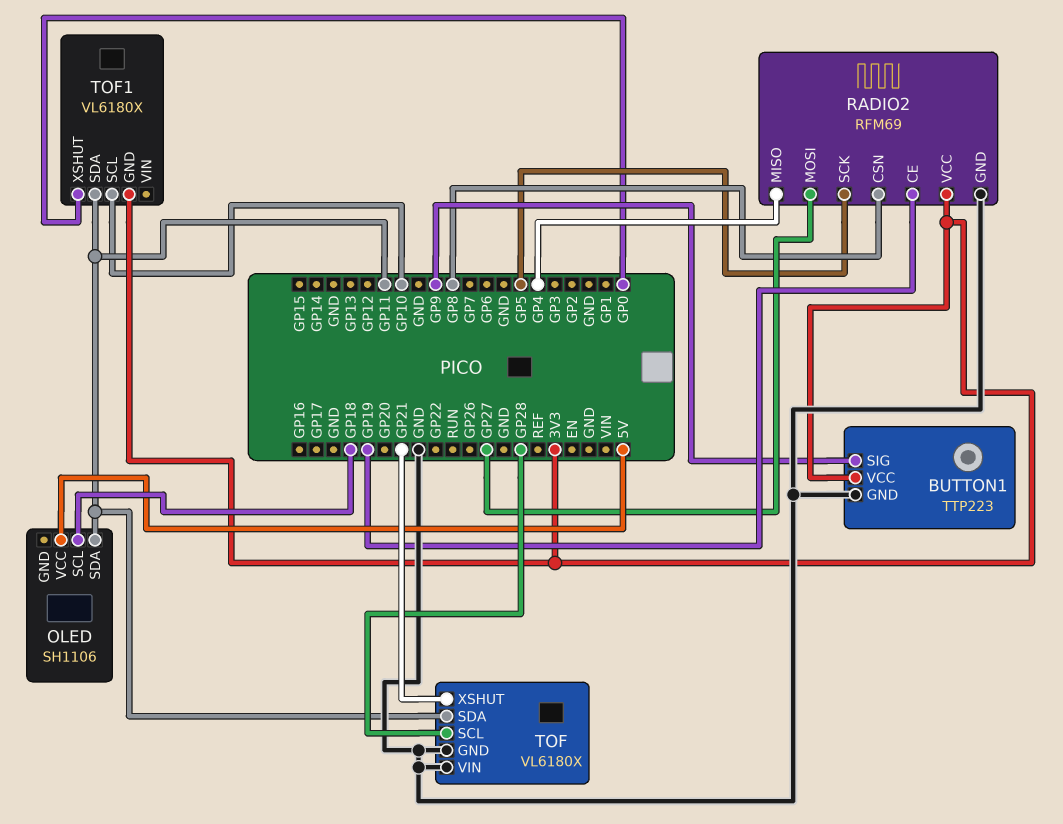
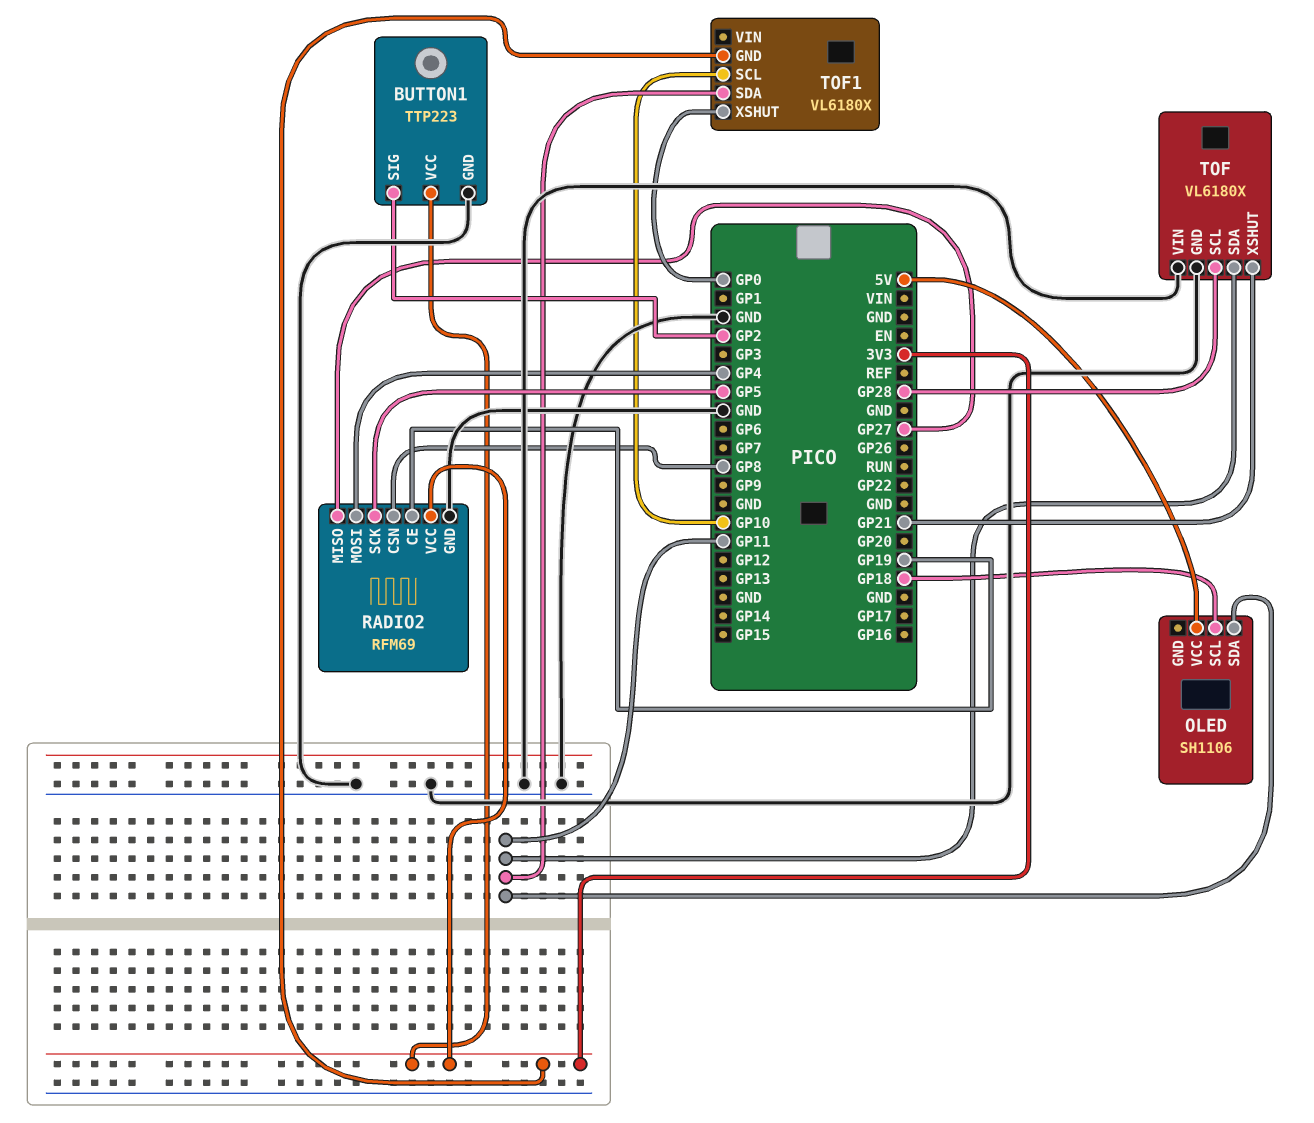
BUTTON1 pin SIG: GP9 -> GP2
RADIO2 pin MISO: GP4 -> GP27
RADIO2 pin MOSI: GP27 -> GP4

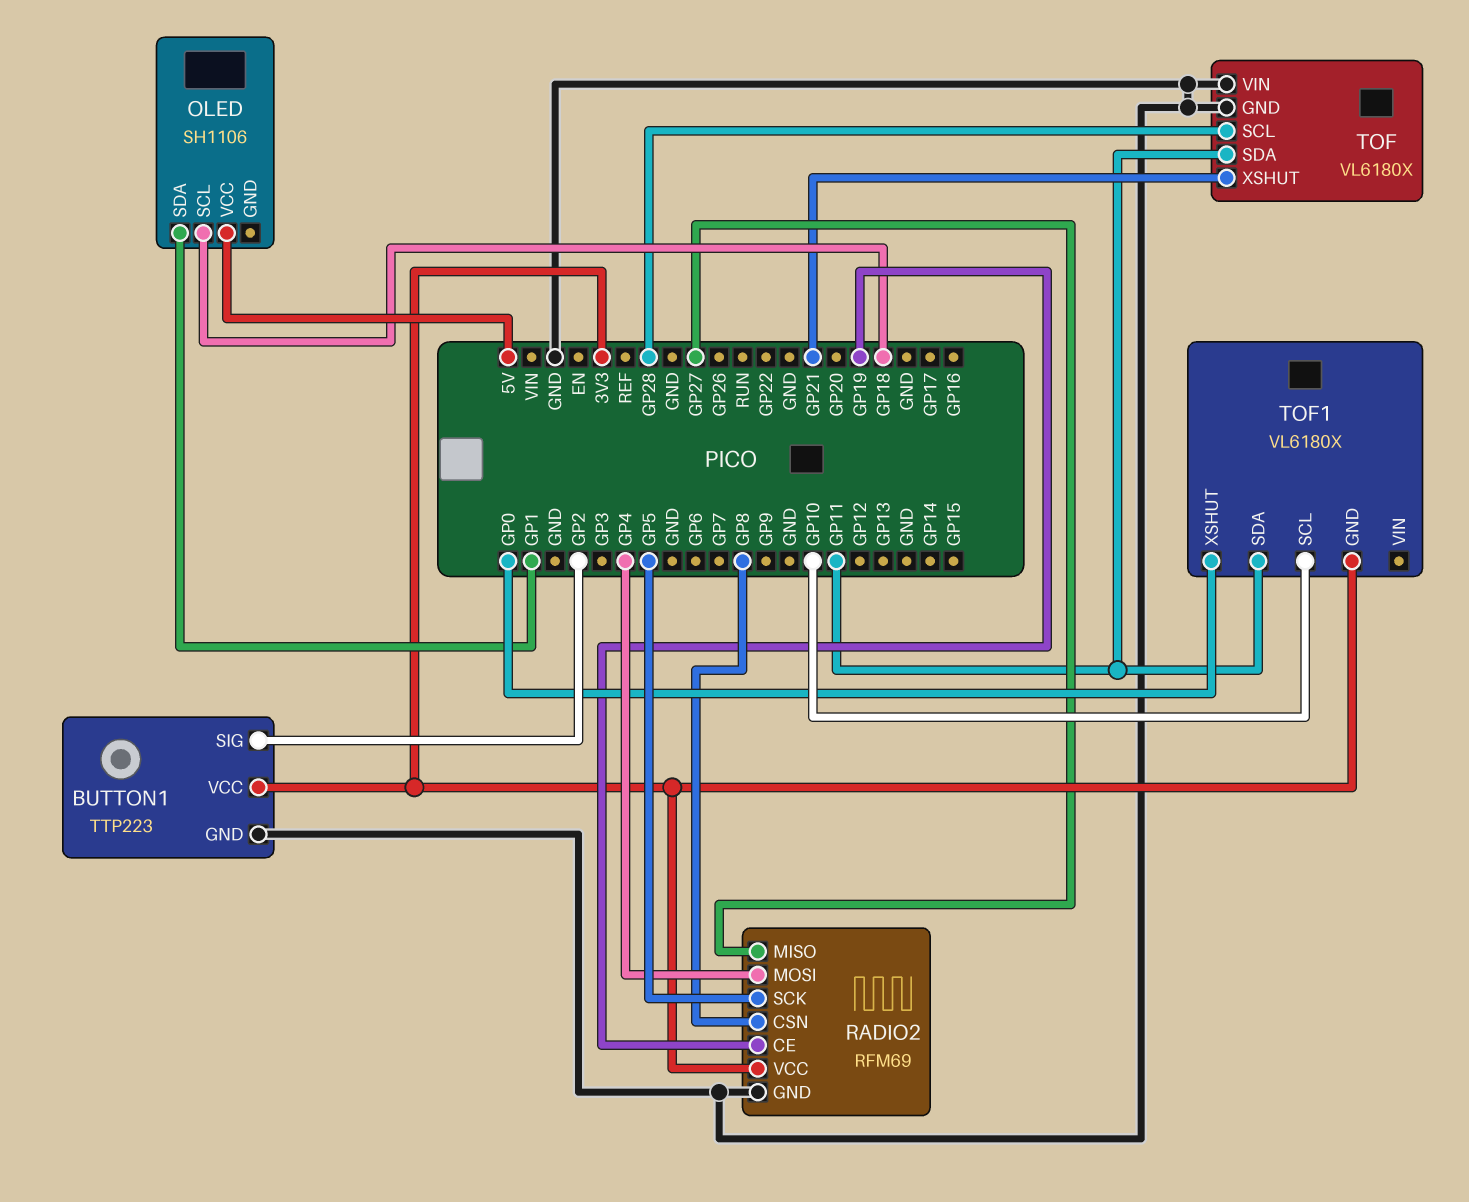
OLED pin SDA: GP11 -> GP1

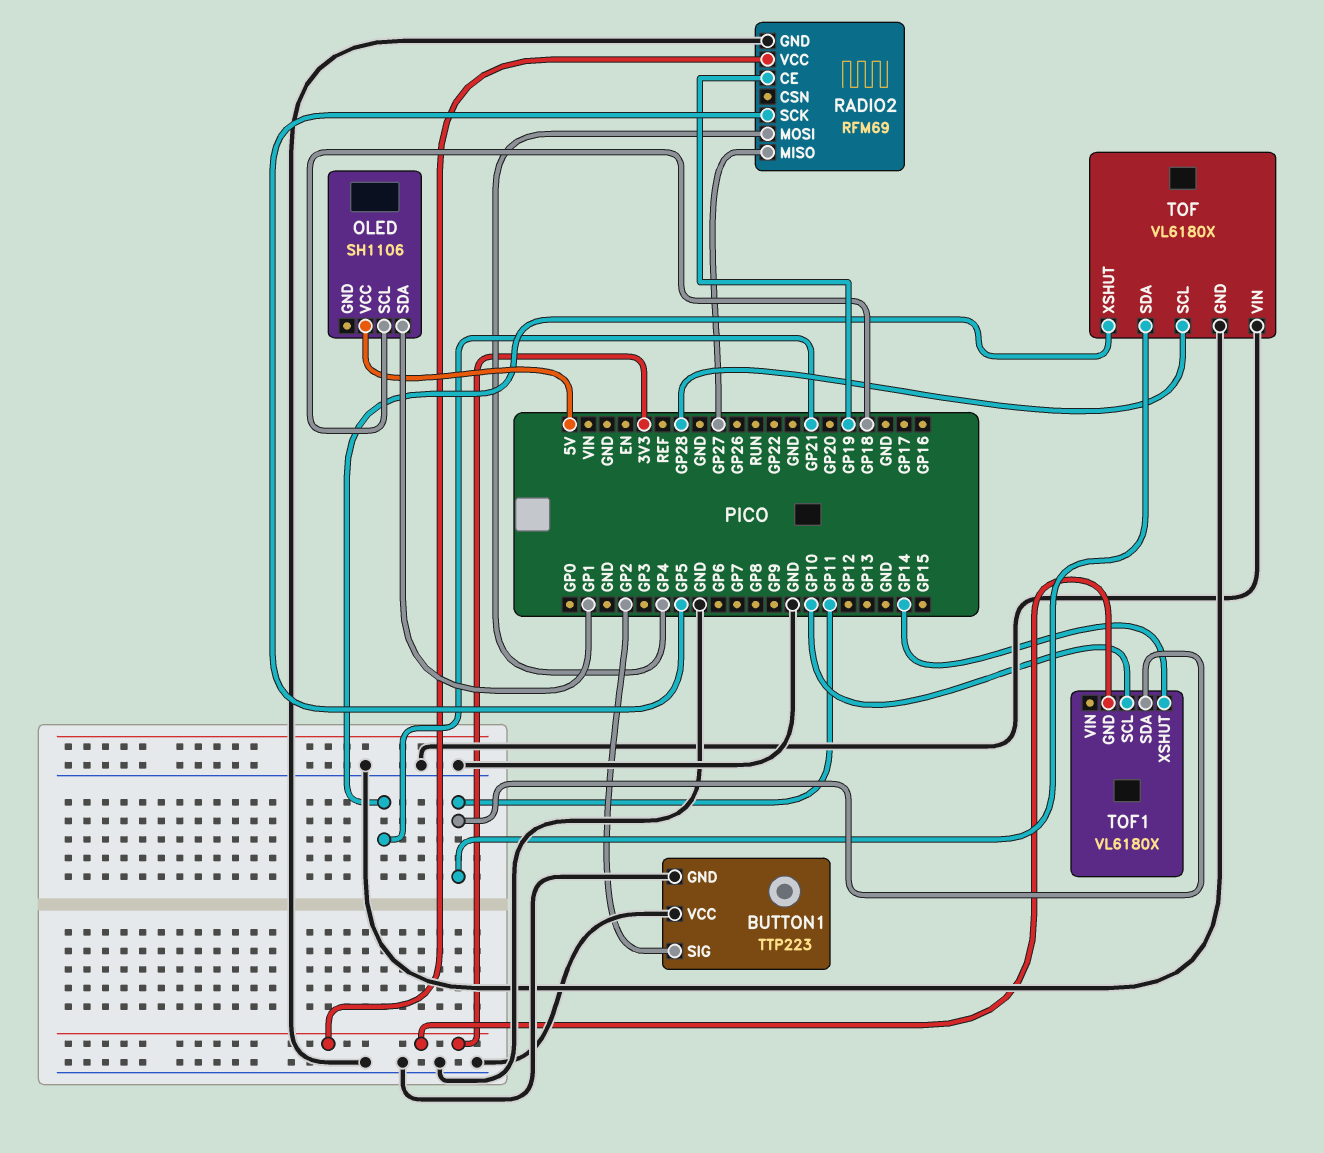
BUTTON1 pin VCC: 3V3 -> GND
RADIO2 pin CSN: GP8 -> none
TOF1 pin XSHUT: GP0 -> GP14

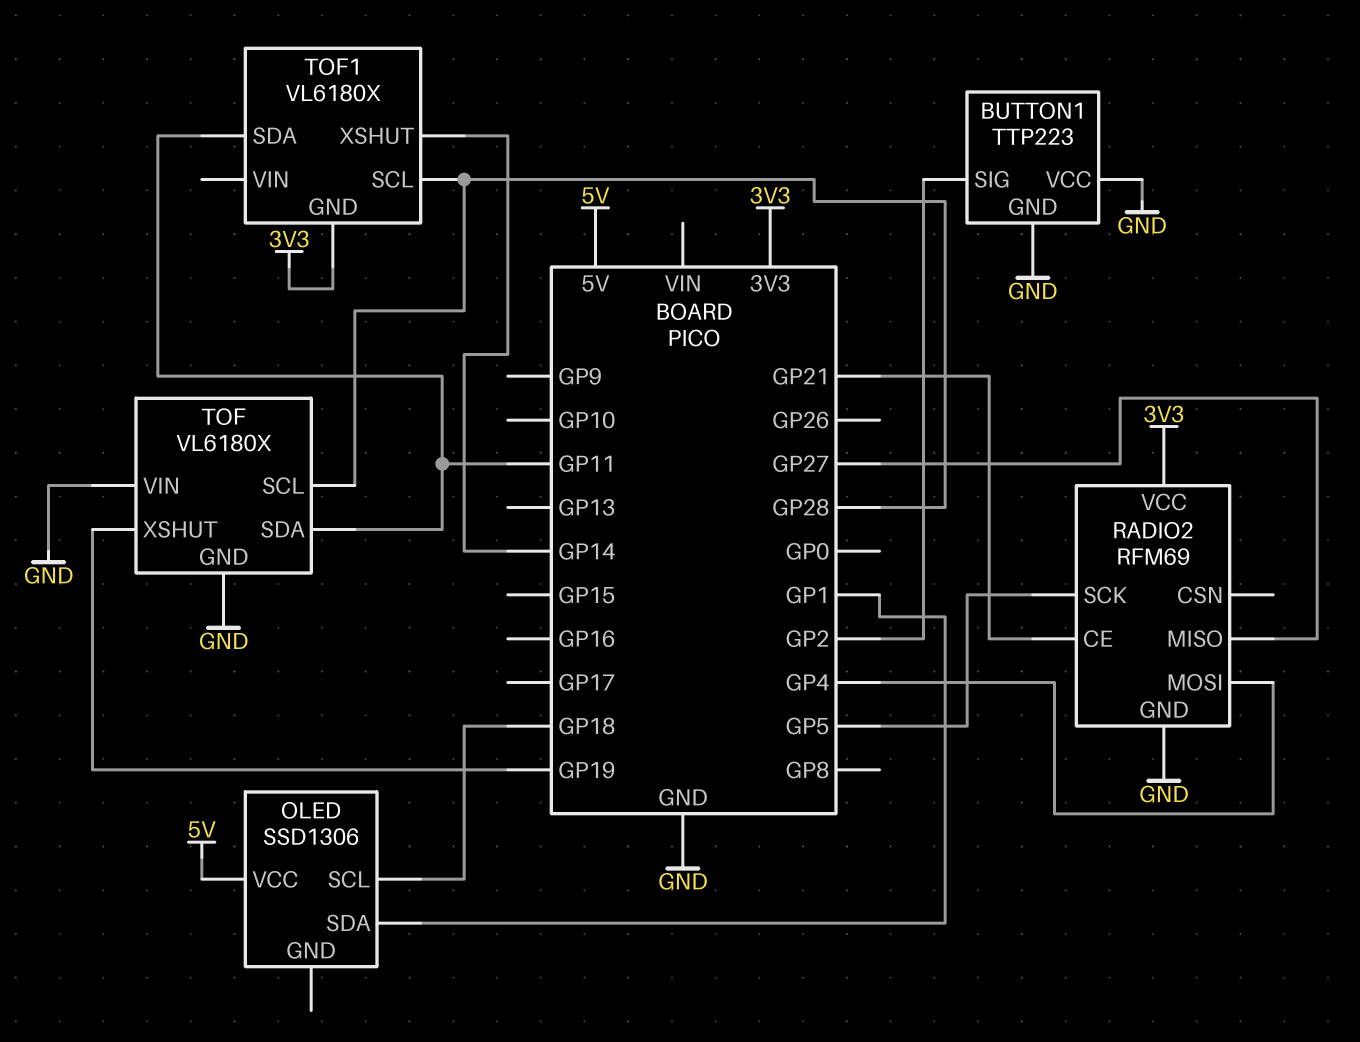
OLED: SH1106 -> SSD1306
RADIO2 pin CE: GP19 -> GP21
TOF pin XSHUT: GP21 -> GP19
TOF1 pin SCL: GP10 -> GP28

